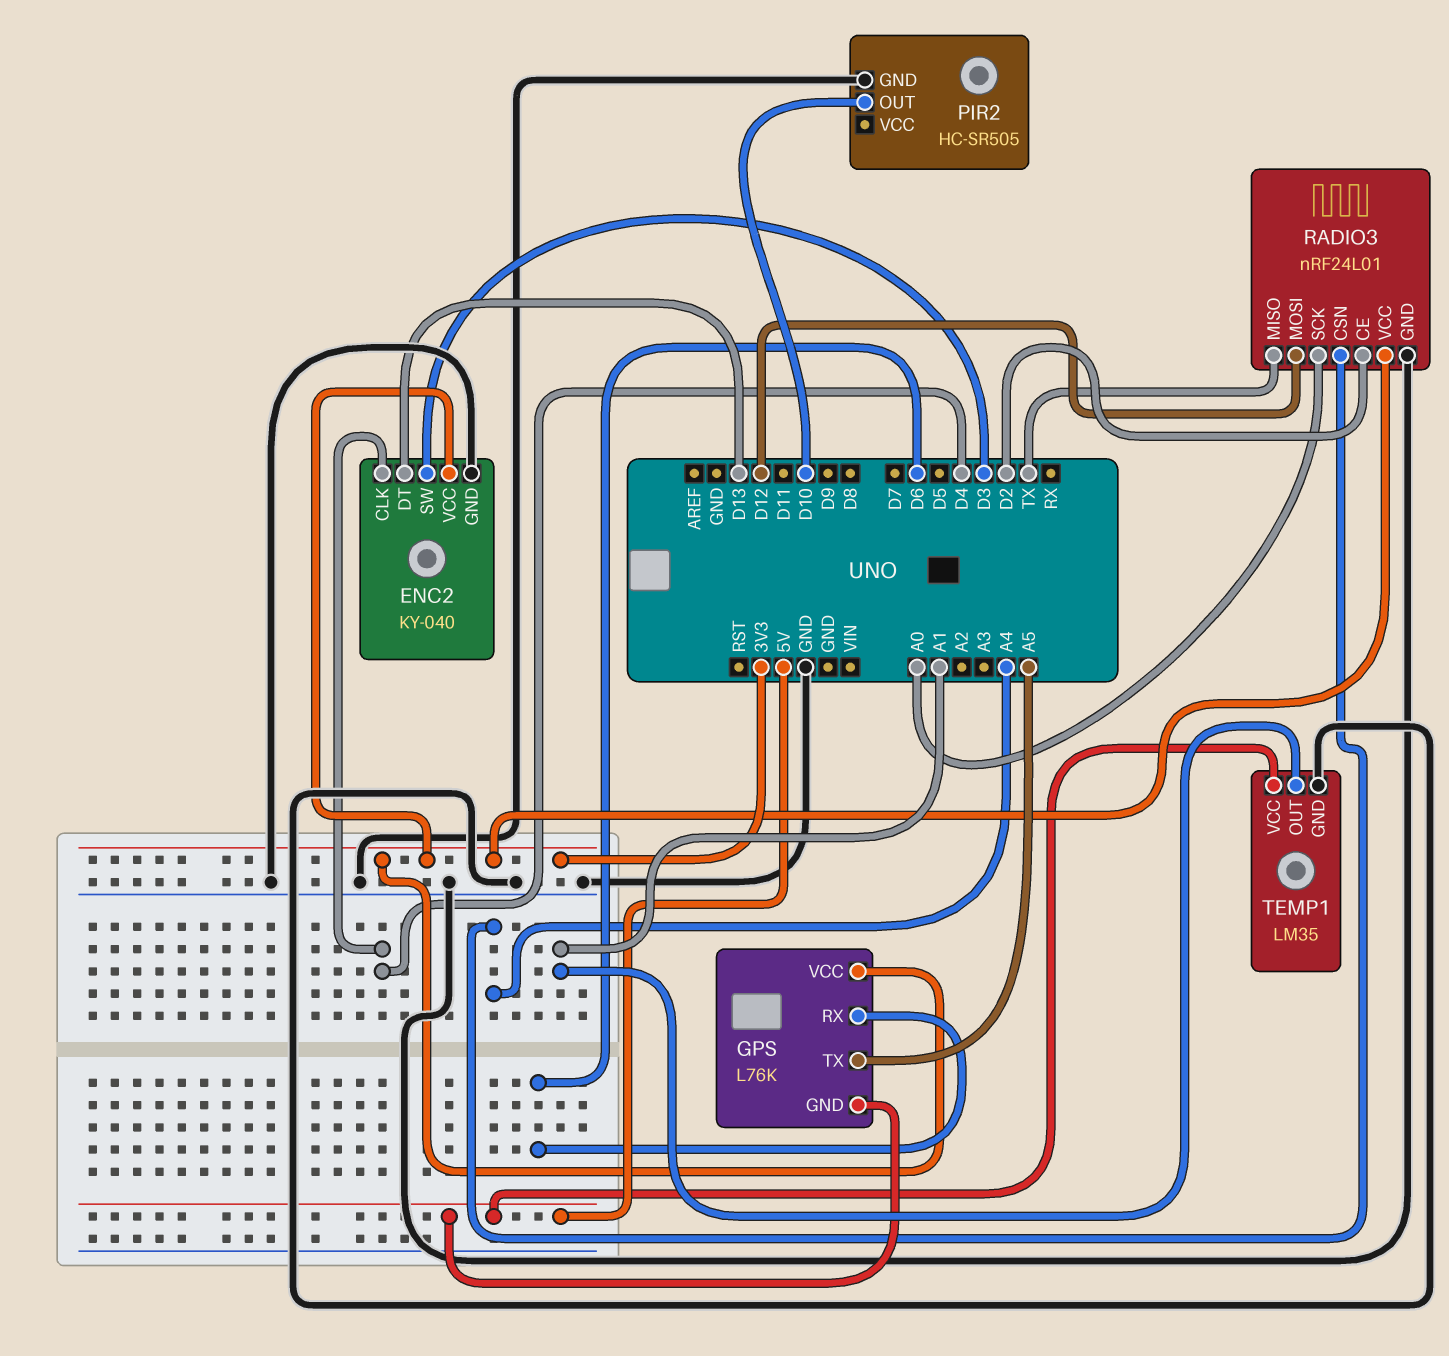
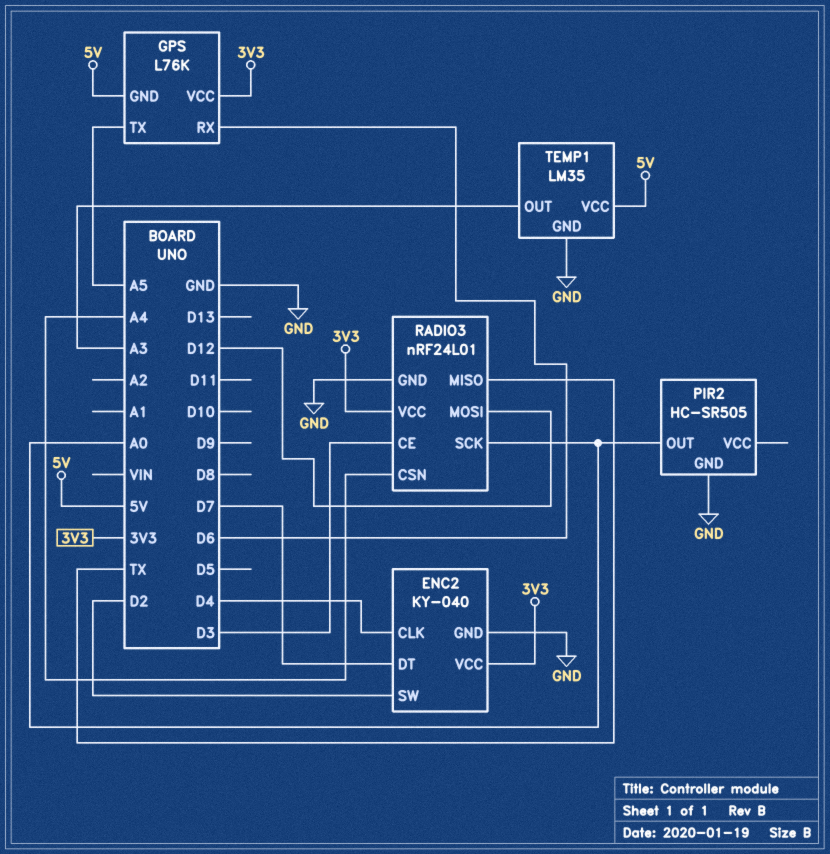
ENC2 pin DT: D13 -> D7
ENC2 pin SW: D3 -> D2
PIR2 pin OUT: D10 -> A0
RADIO3 pin CE: D2 -> D3
TEMP1 pin OUT: A1 -> A3

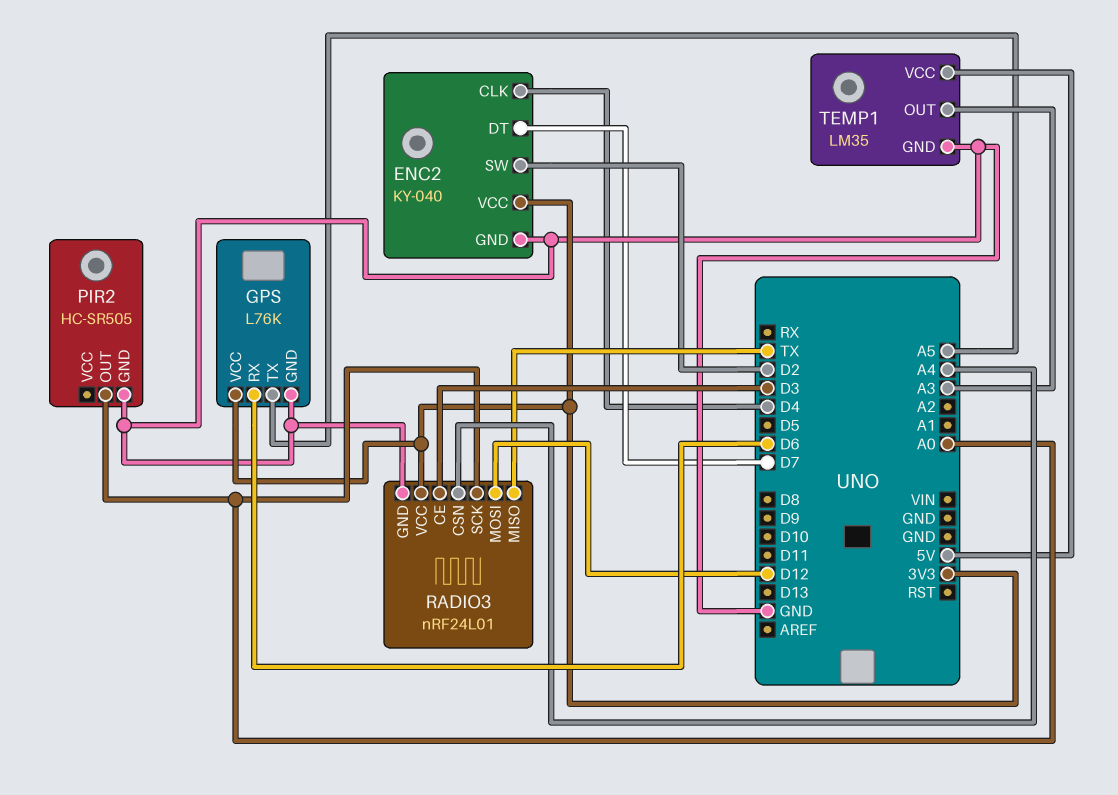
GPS pin GND: 5V -> GND

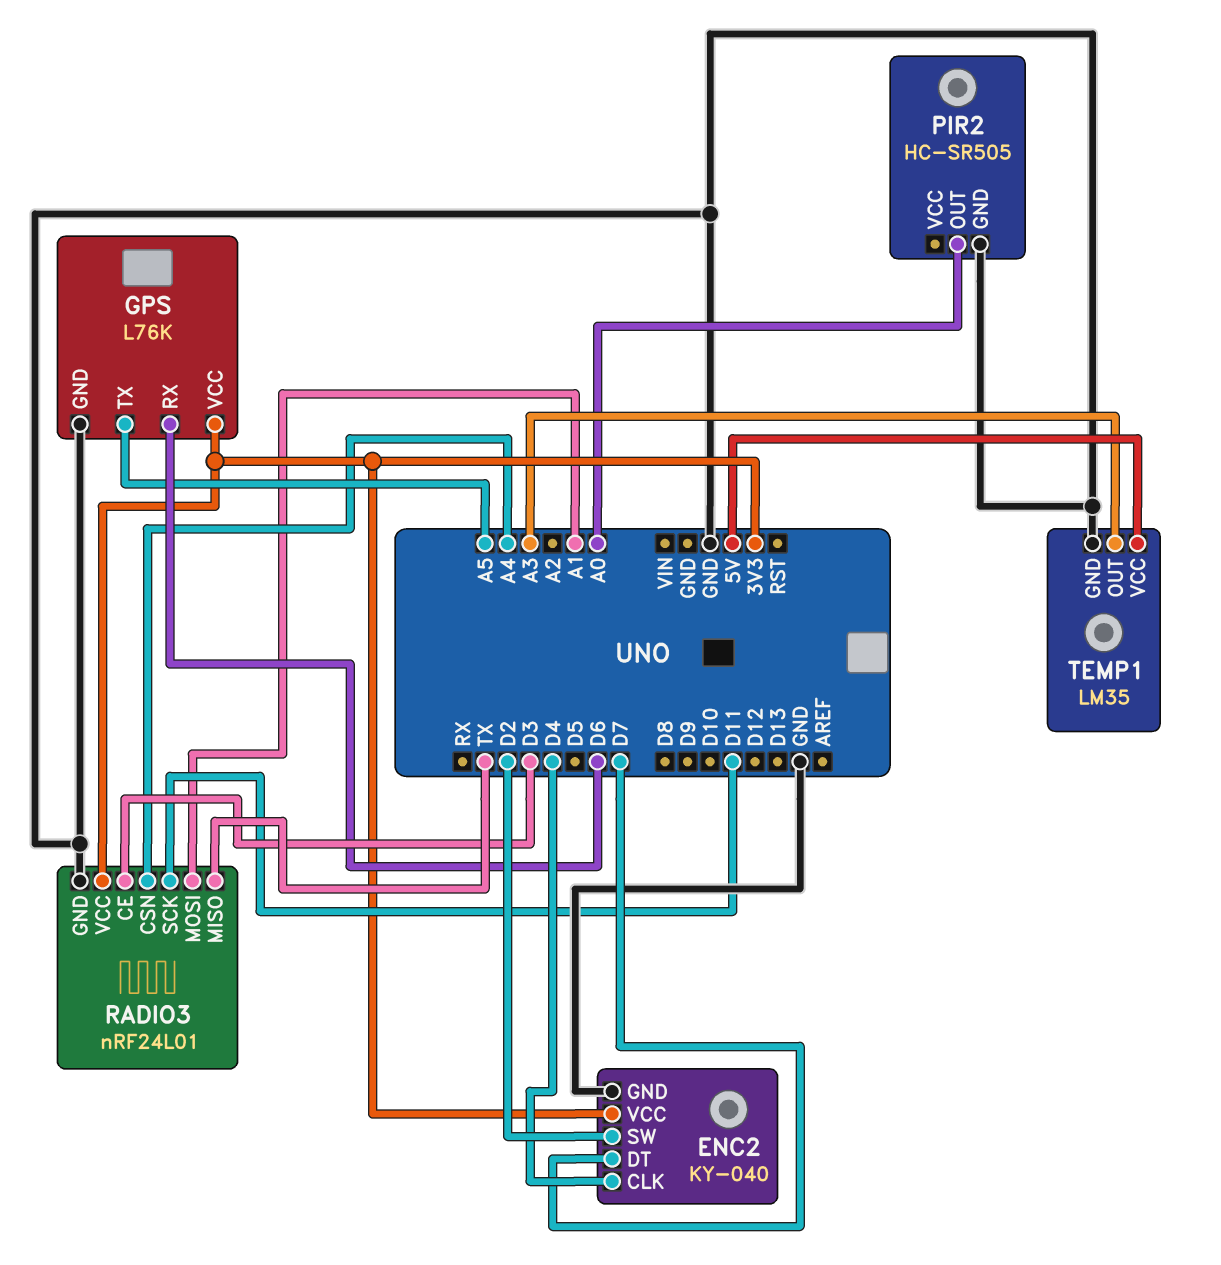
RADIO3 pin MOSI: D12 -> A1
RADIO3 pin SCK: A0 -> D11

